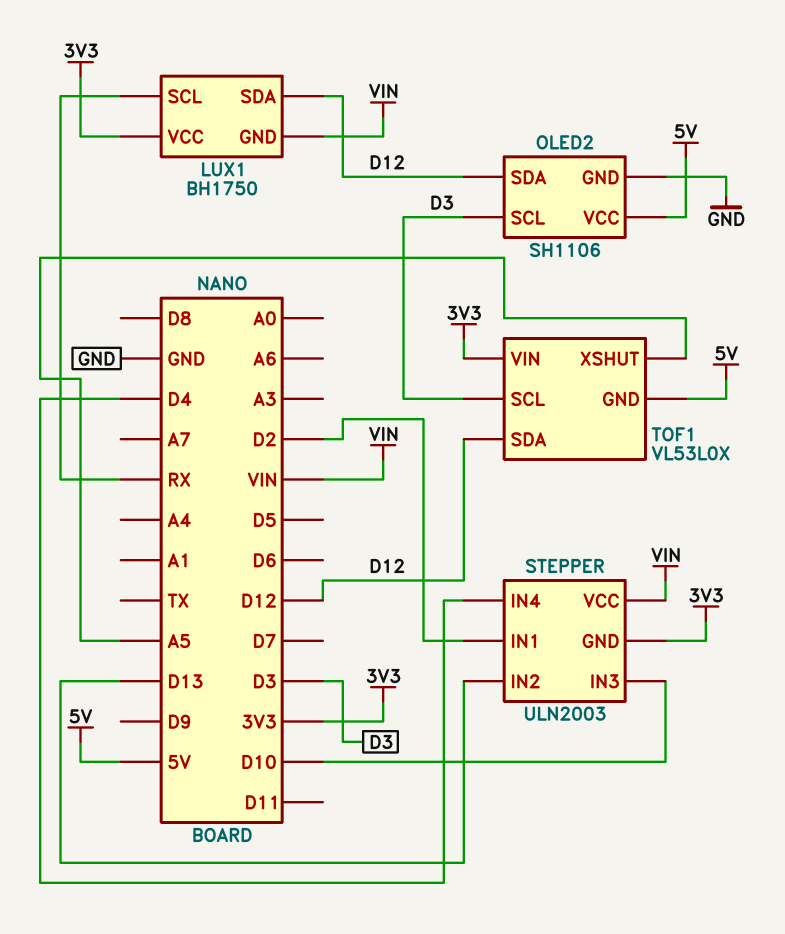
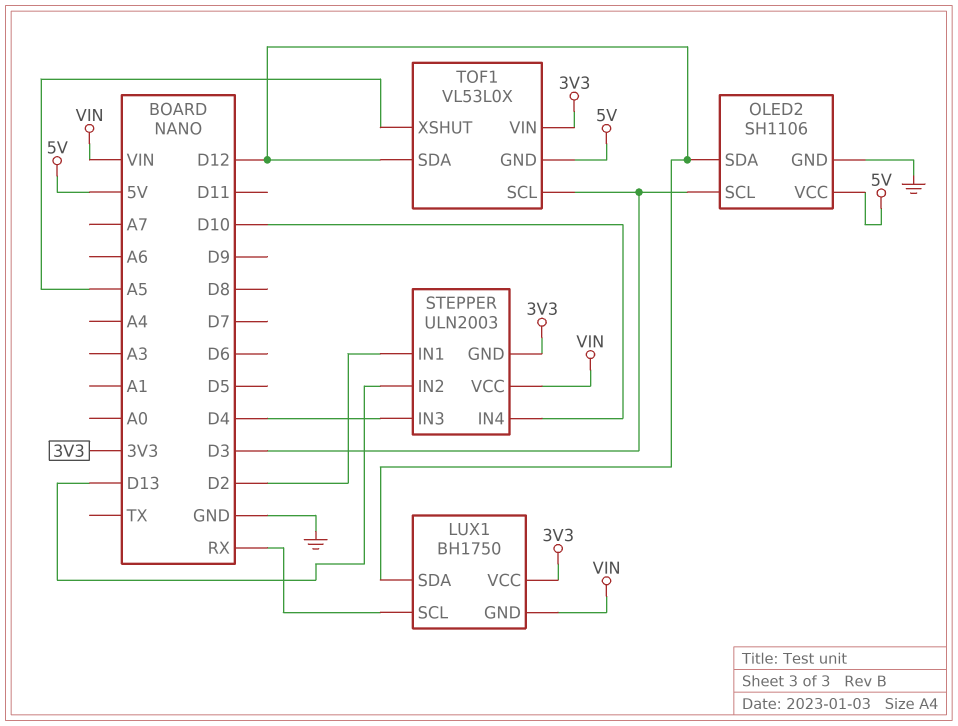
STEPPER pin IN3: D10 -> D4
STEPPER pin IN4: D4 -> D10

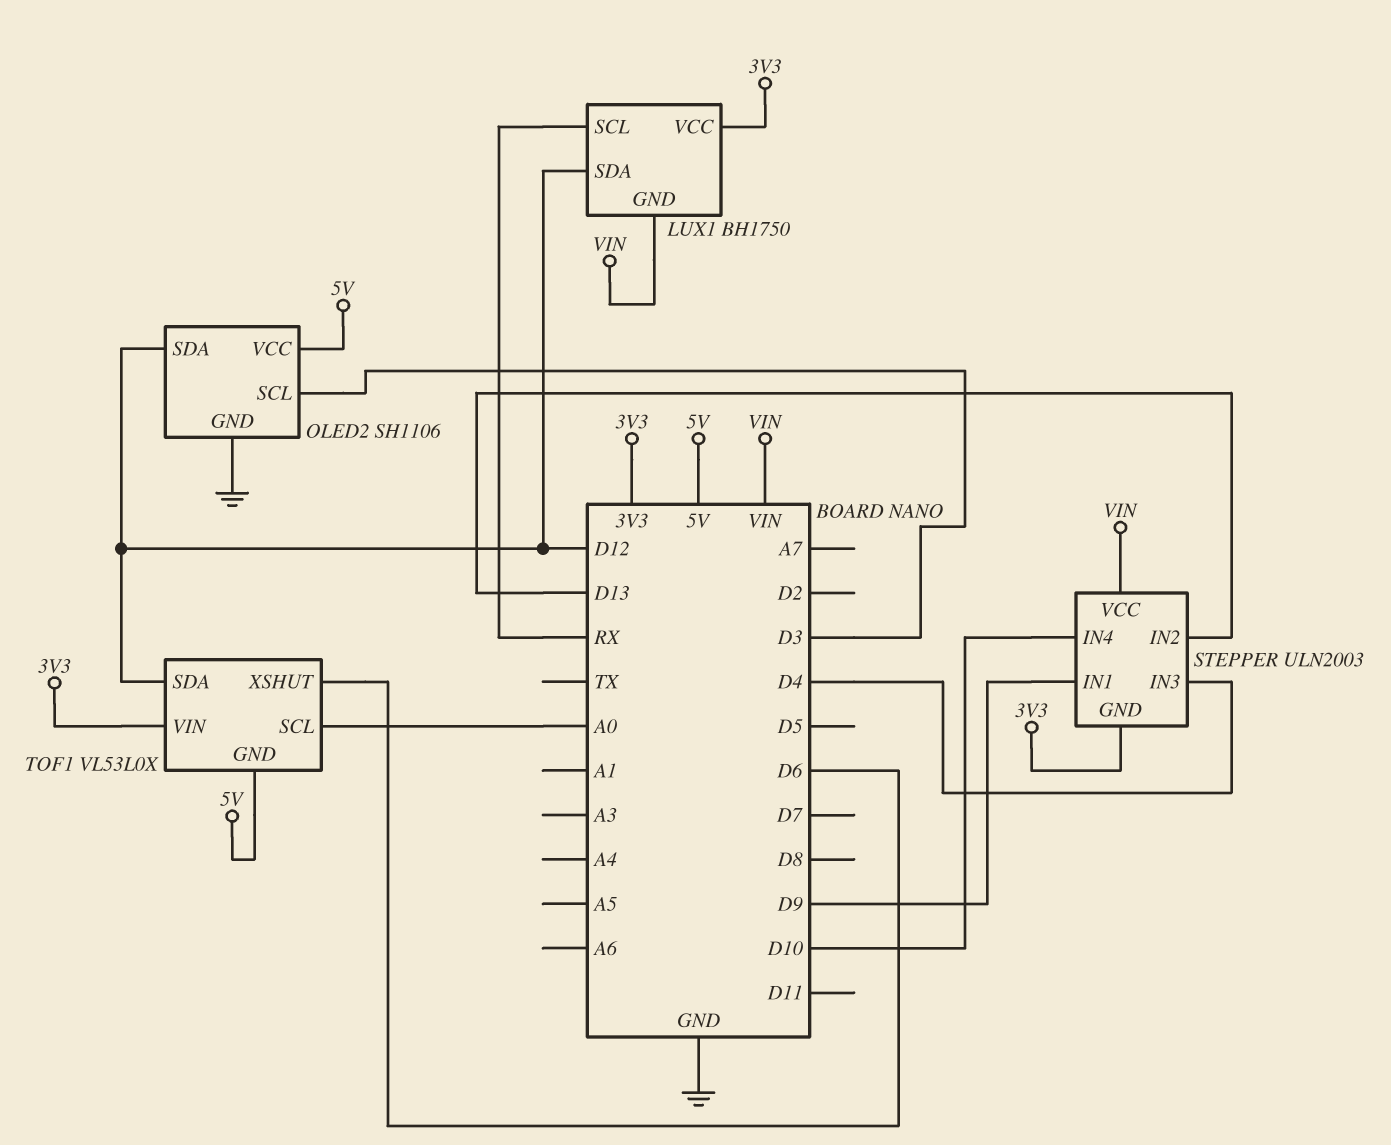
STEPPER pin IN1: D2 -> D9
TOF1 pin SCL: D3 -> A0
TOF1 pin XSHUT: A5 -> D6

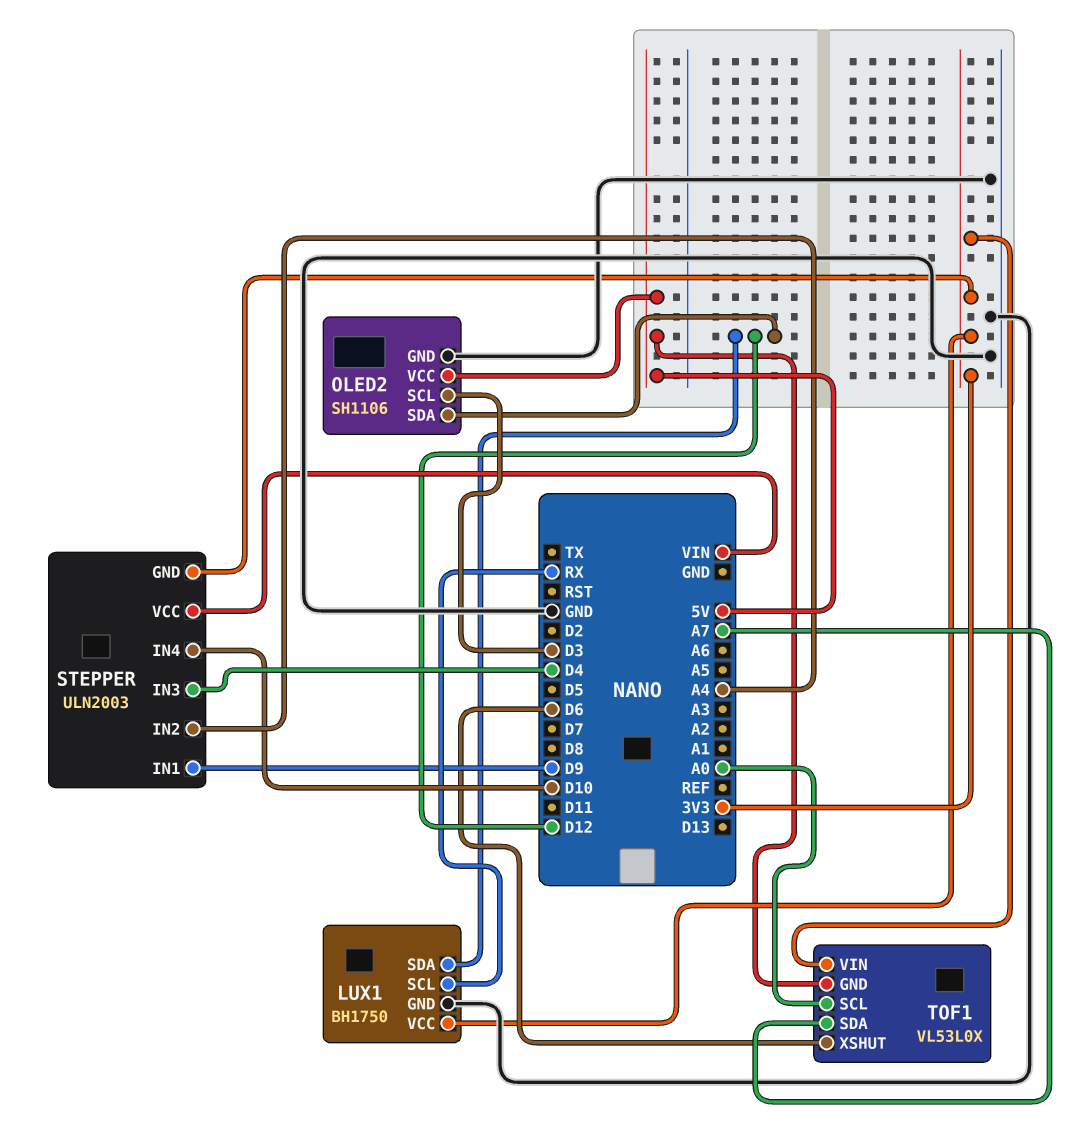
LUX1 pin GND: VIN -> GND
STEPPER pin IN2: D13 -> A4
TOF1 pin SDA: D12 -> A7

